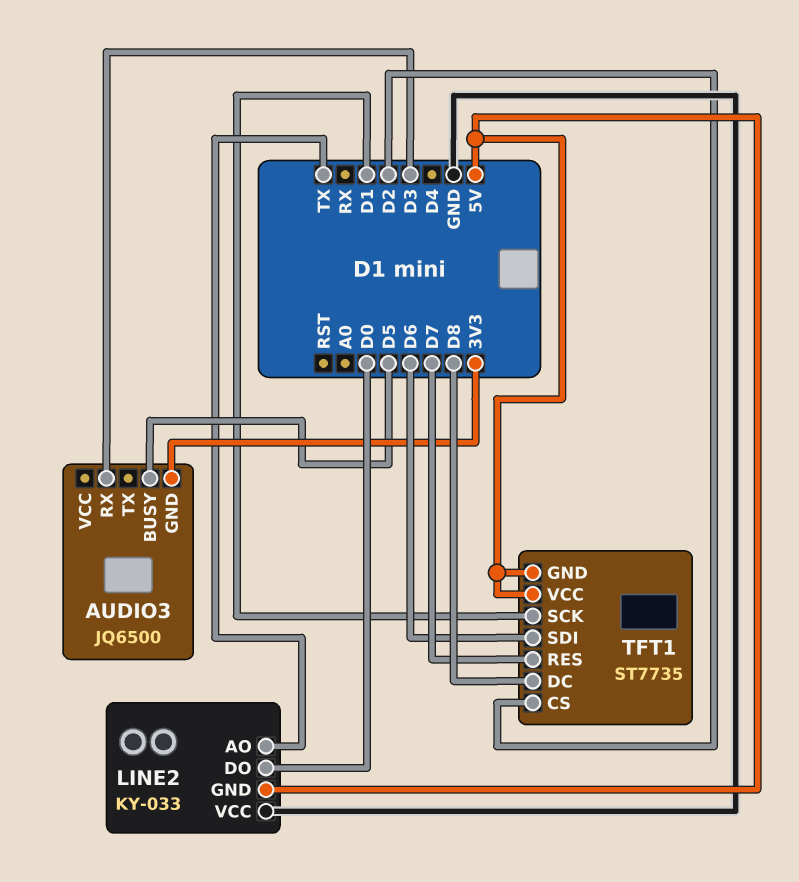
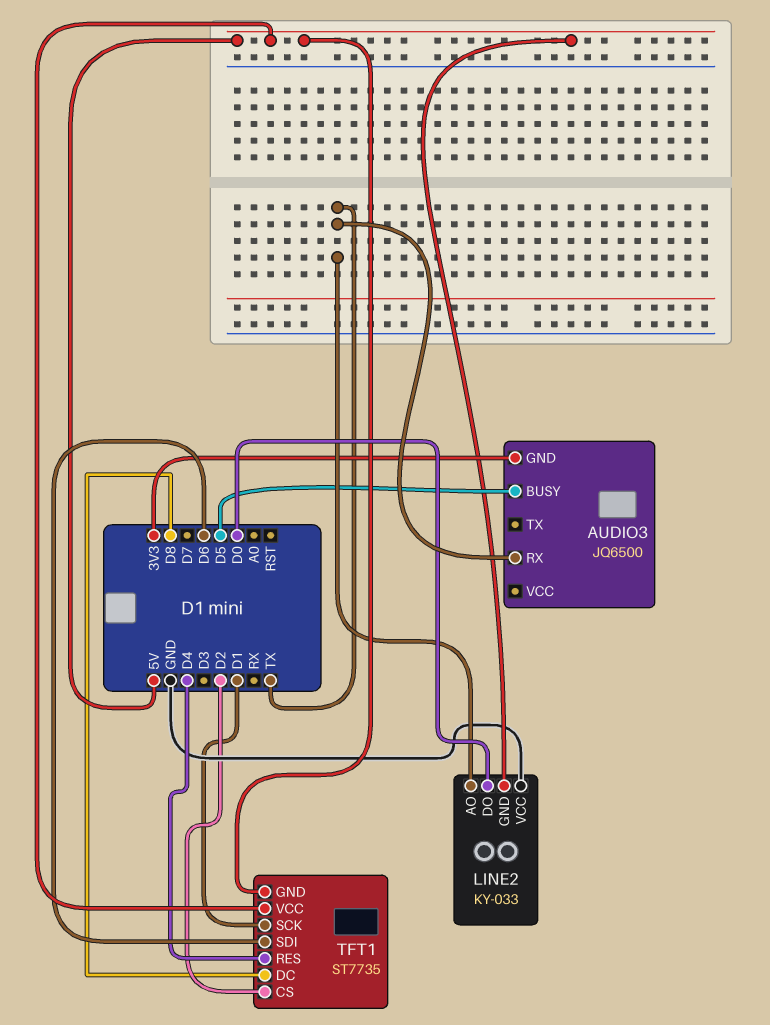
AUDIO3 pin RX: D3 -> TX
TFT1 pin RES: D7 -> D4

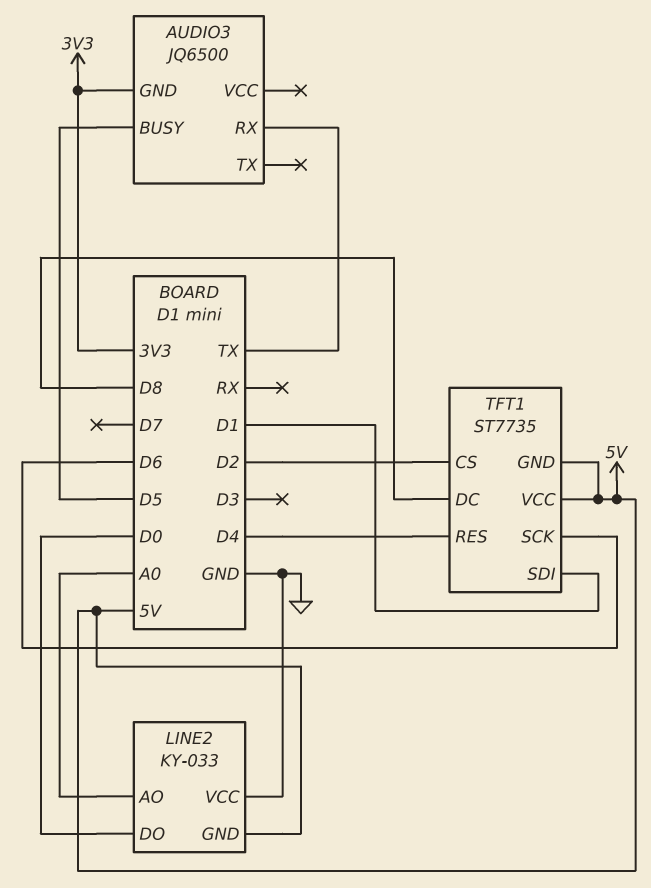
LINE2 pin AO: TX -> A0
TFT1 pin SCK: D1 -> D6
TFT1 pin SDI: D6 -> D1

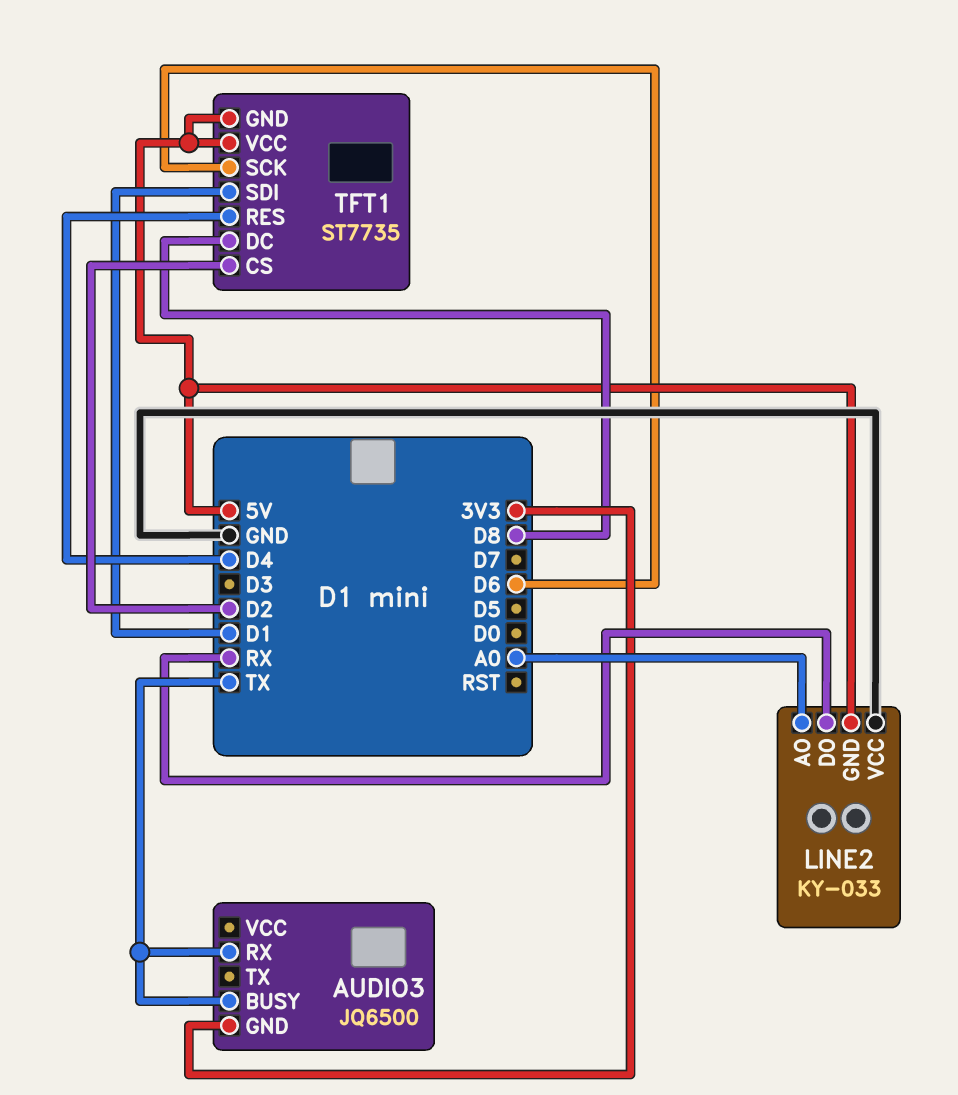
AUDIO3 pin BUSY: D5 -> TX
LINE2 pin DO: D0 -> RX

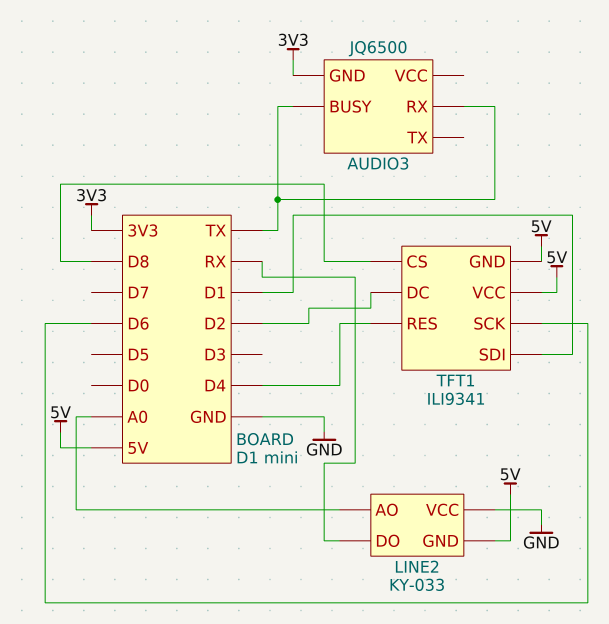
TFT1: ST7735 -> ILI9341
TFT1 pin CS: D2 -> D8
TFT1 pin DC: D8 -> D2

